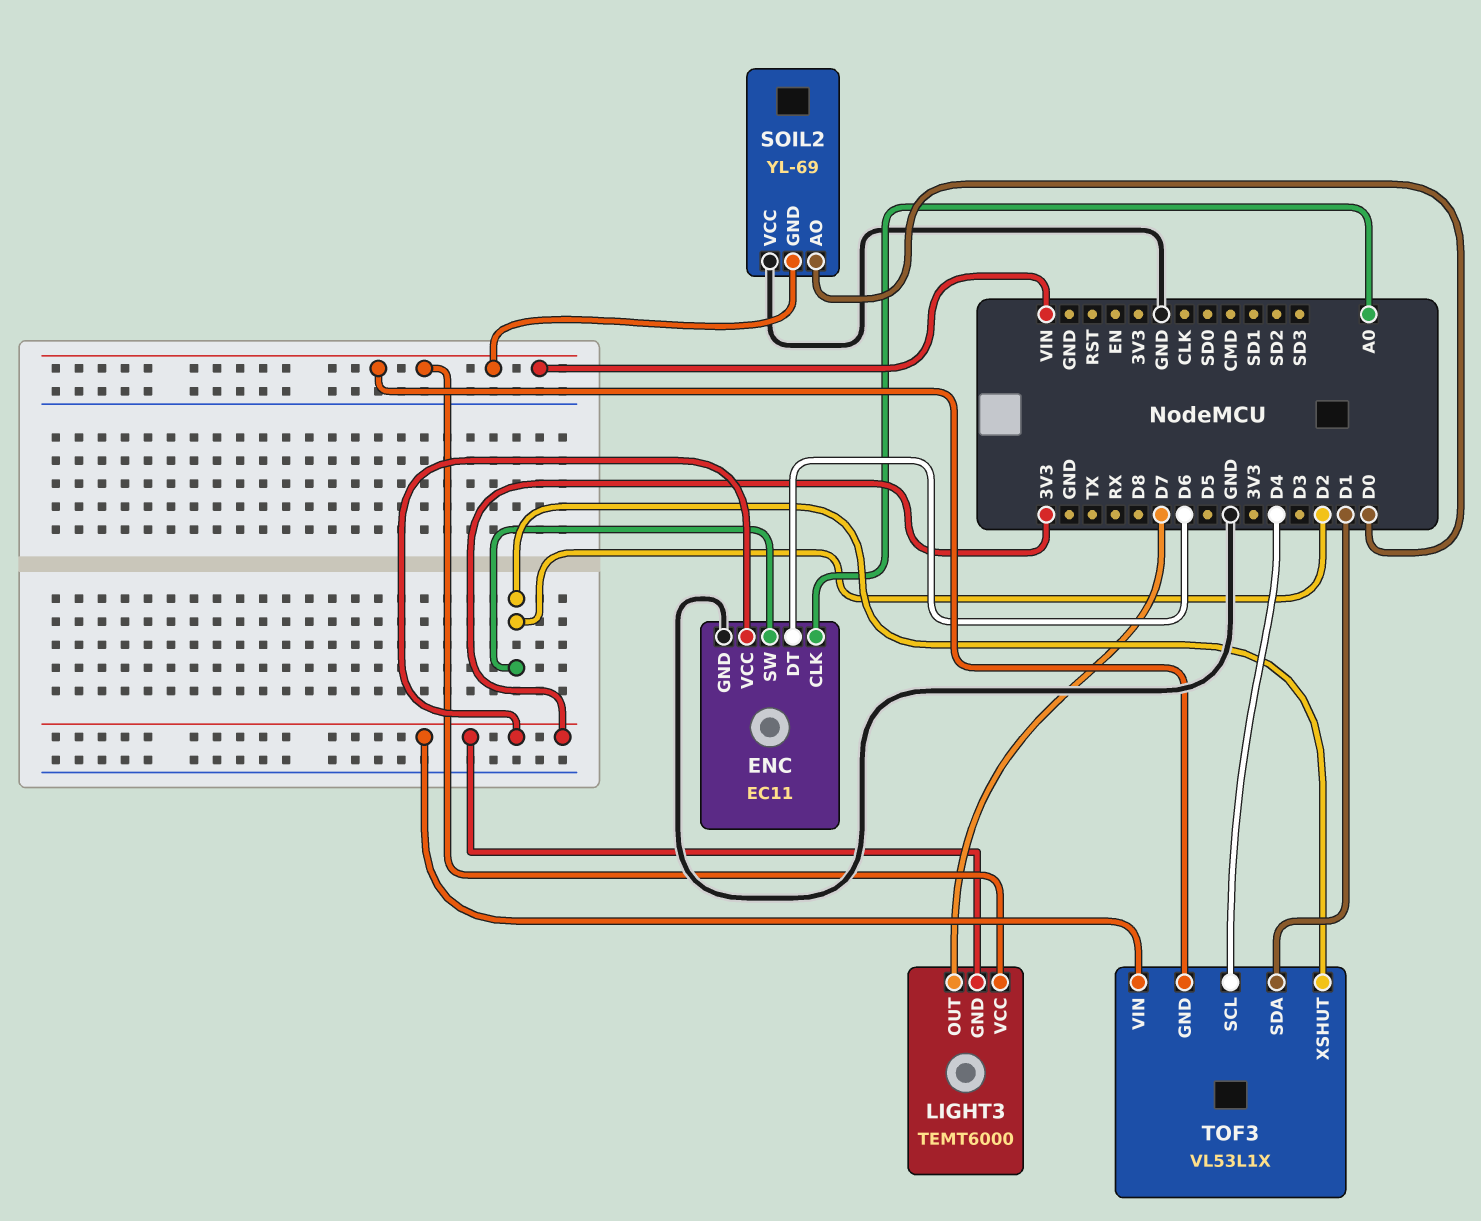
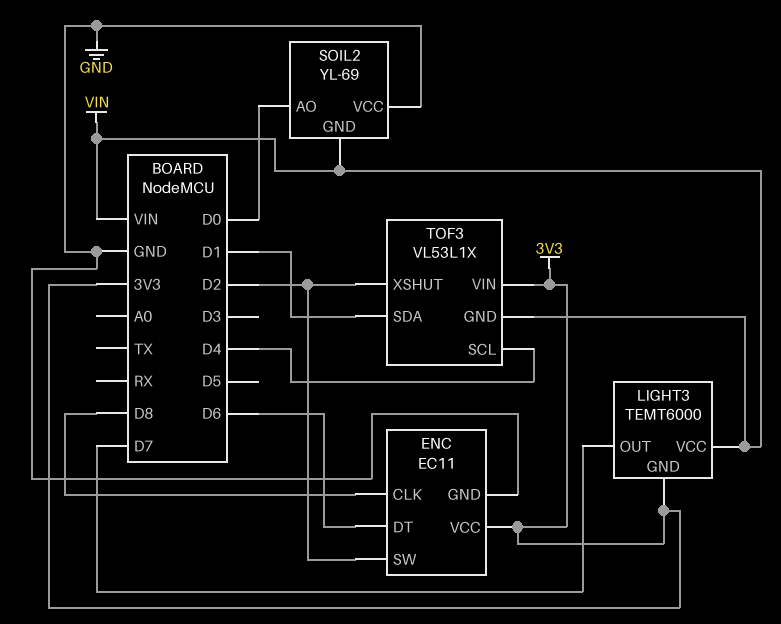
ENC pin CLK: A0 -> D8

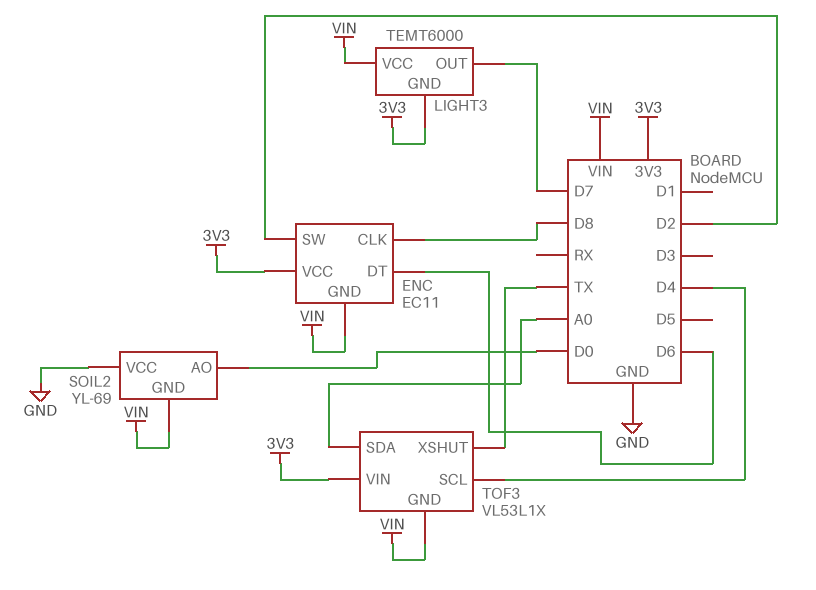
ENC pin GND: GND -> VIN
TOF3 pin SDA: D1 -> A0
TOF3 pin XSHUT: D2 -> TX

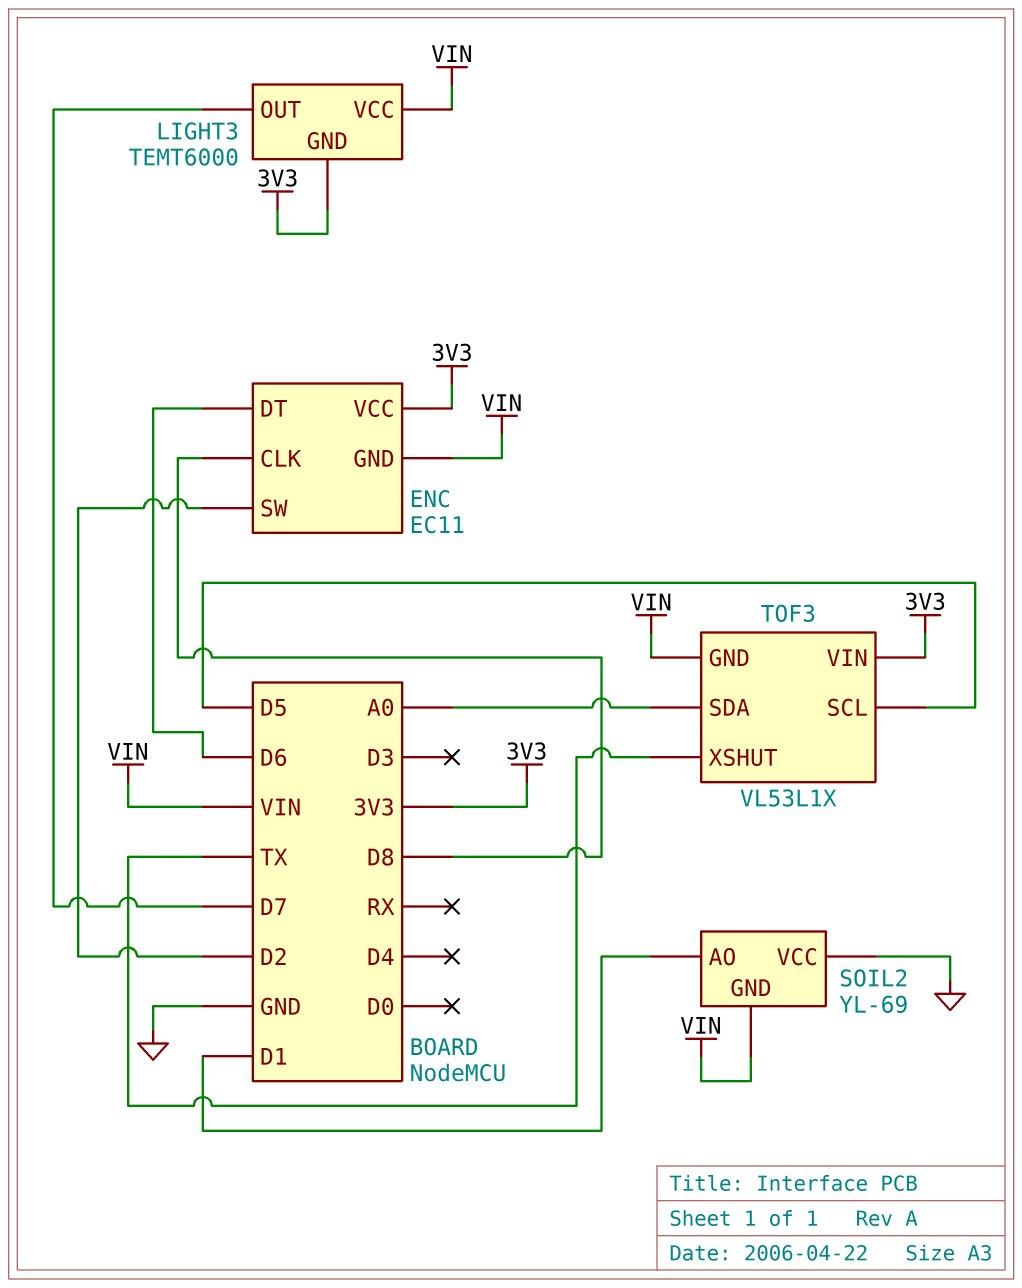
SOIL2 pin AO: D0 -> D1
TOF3 pin SCL: D4 -> D5

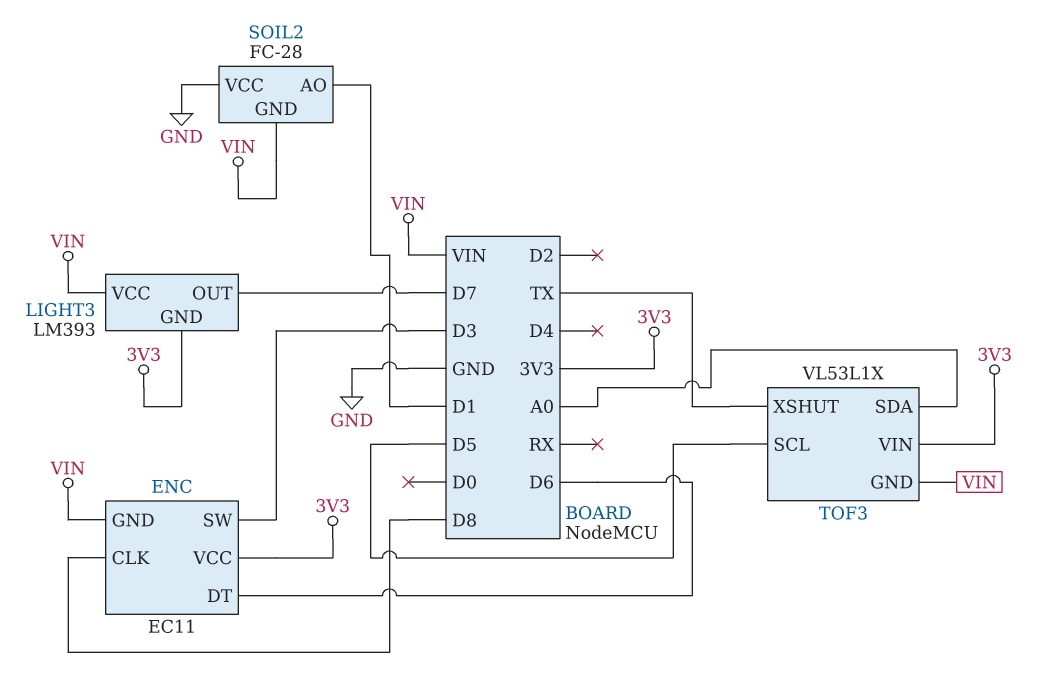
ENC pin SW: D2 -> D3
LIGHT3: TEMT6000 -> LM393
SOIL2: YL-69 -> FC-28

